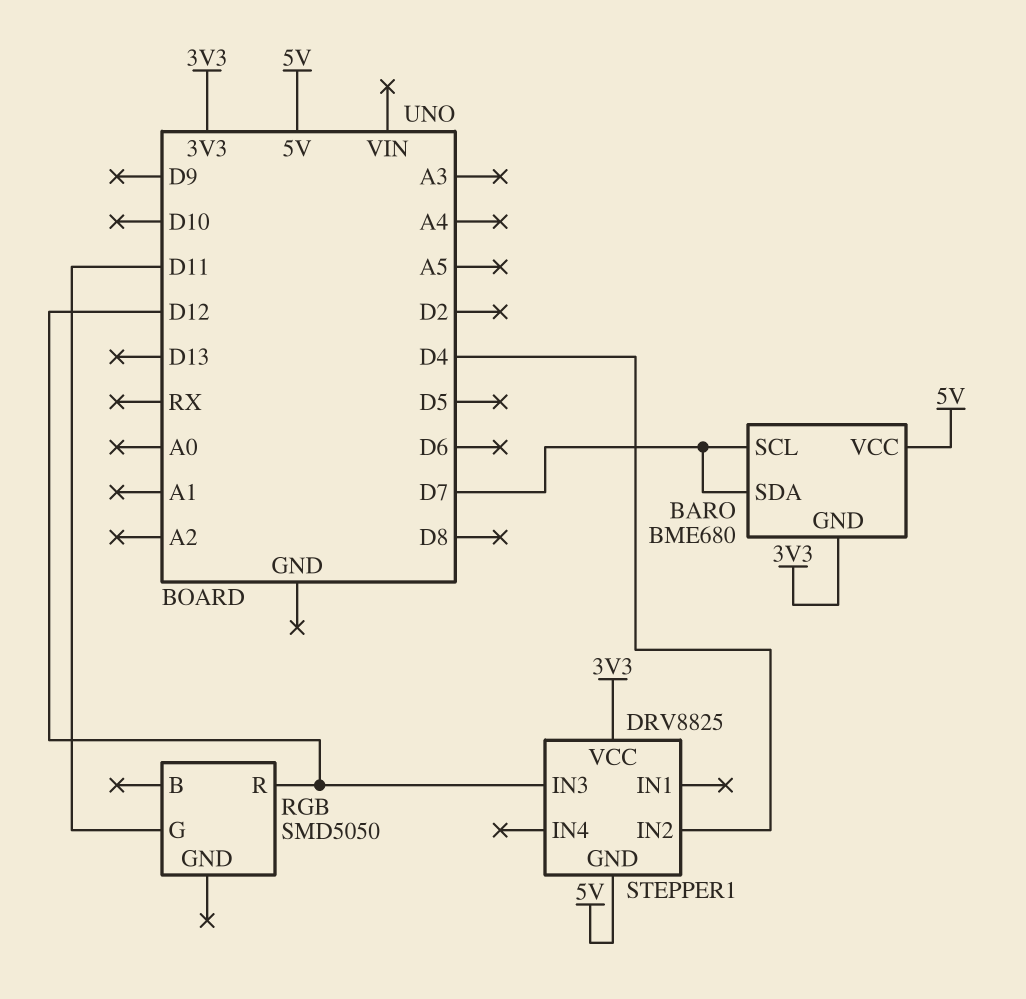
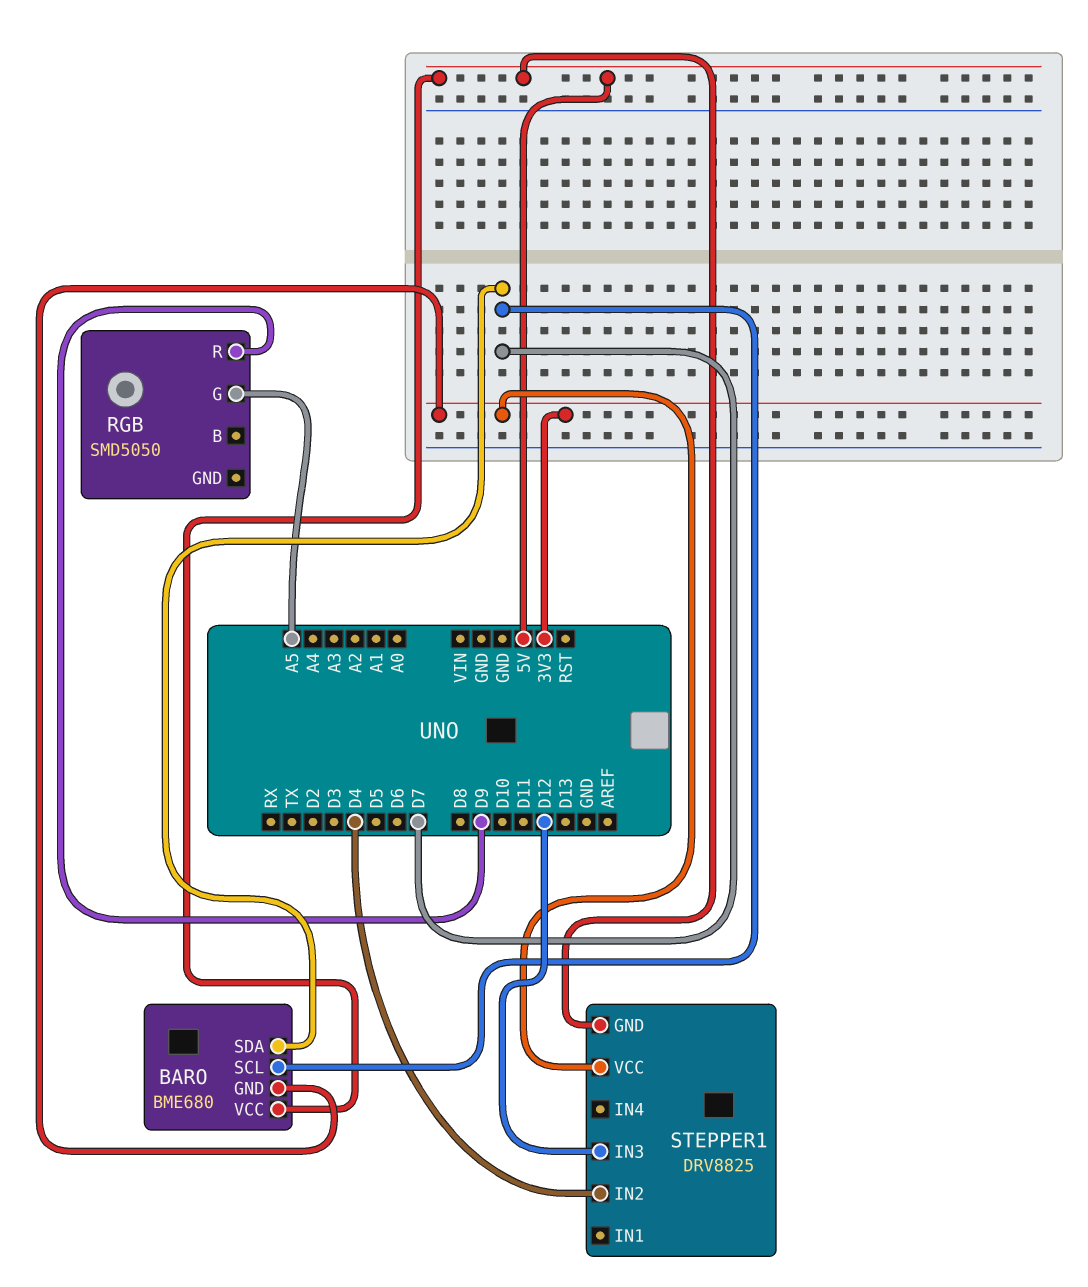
RGB pin G: D11 -> A5
RGB pin R: D12 -> D9

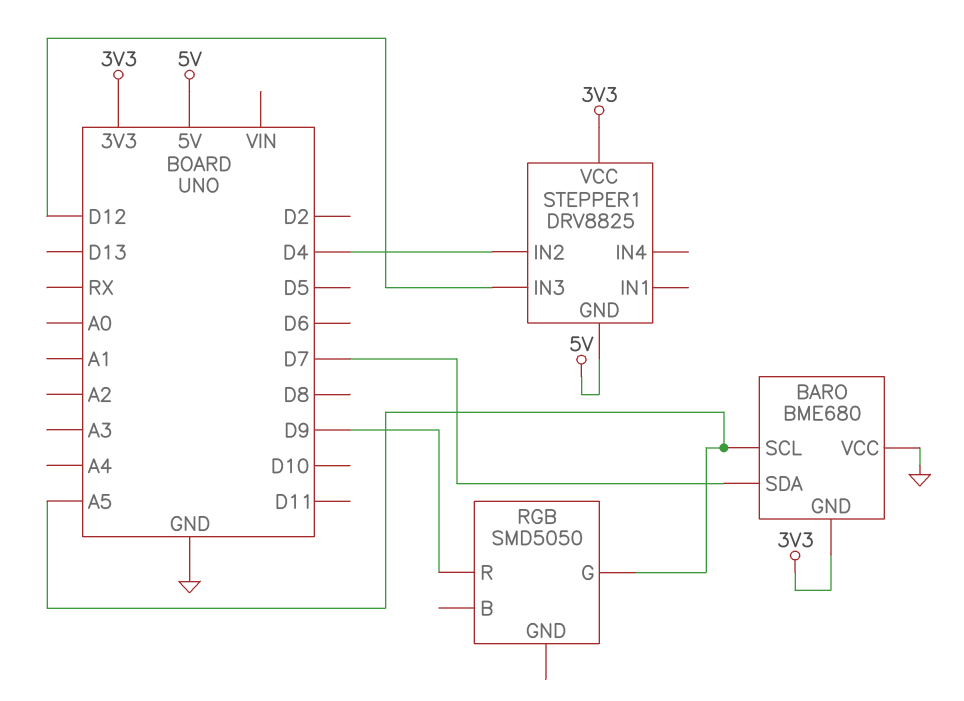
BARO pin SCL: D7 -> A5
BARO pin VCC: 5V -> GND

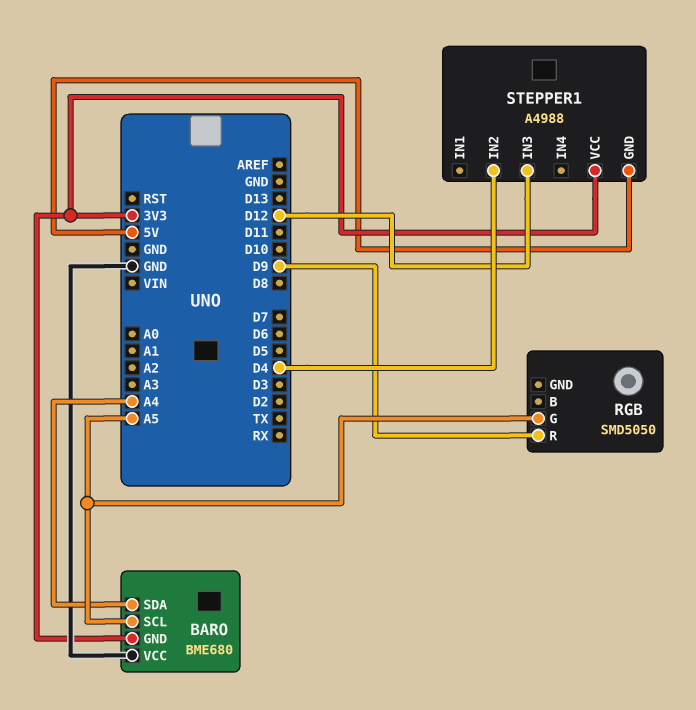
BARO pin SDA: D7 -> A4
STEPPER1: DRV8825 -> A4988

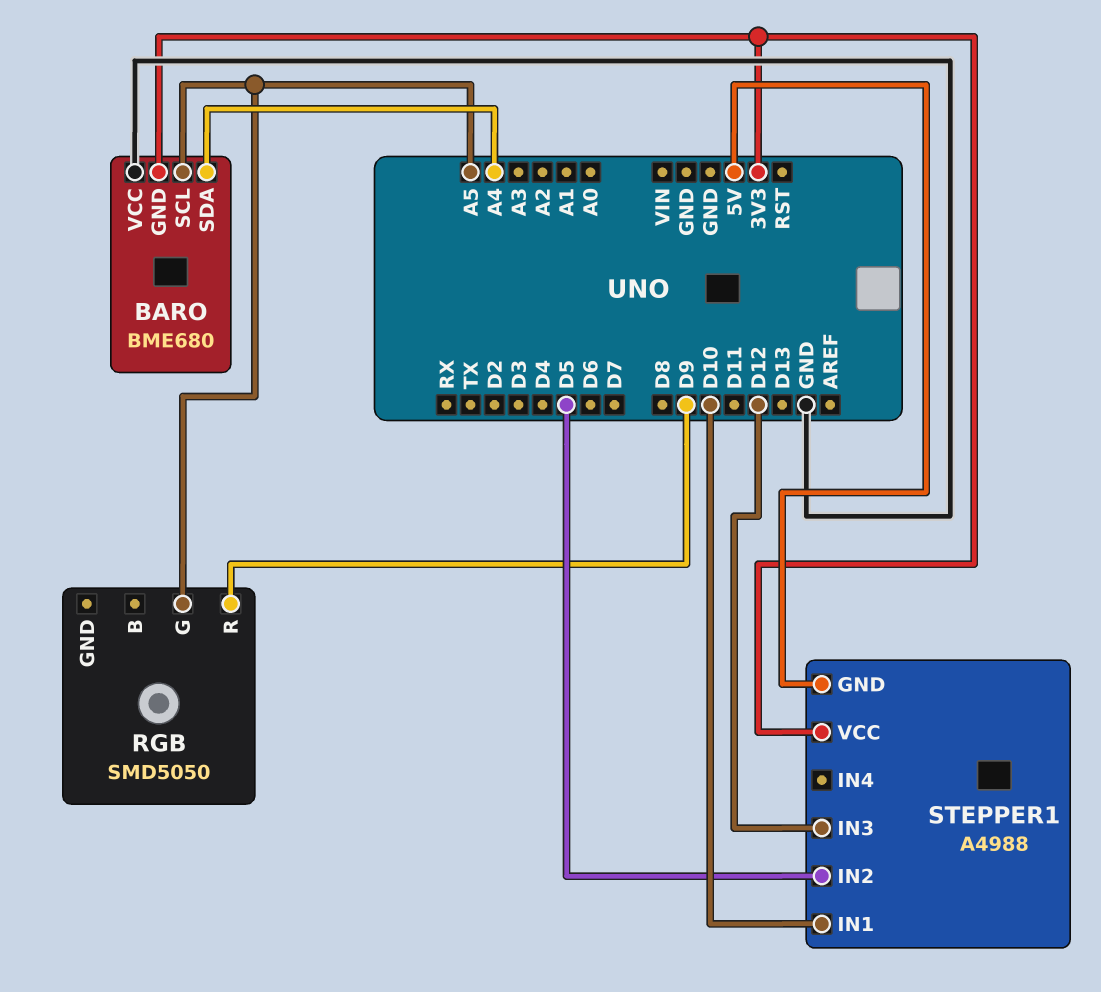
STEPPER1 pin IN1: none -> D10
STEPPER1 pin IN2: D4 -> D5

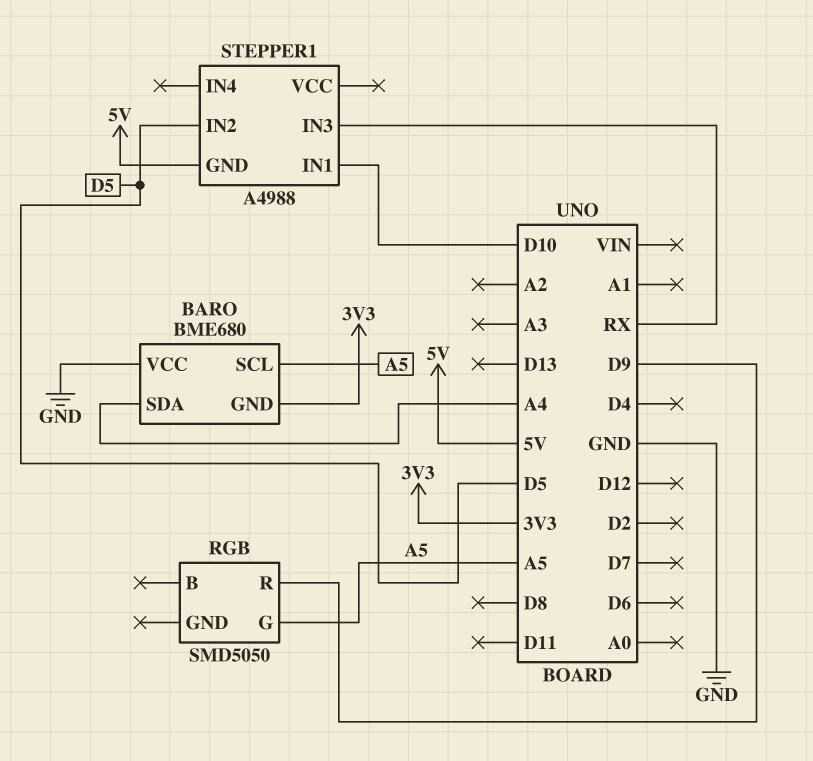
STEPPER1 pin IN3: D12 -> RX
STEPPER1 pin VCC: 3V3 -> none

